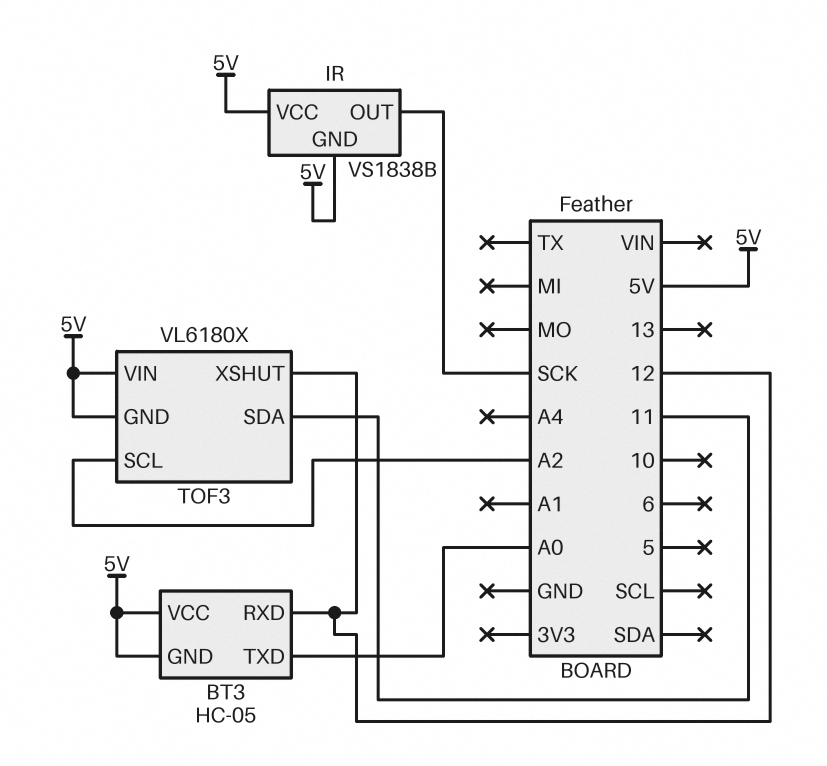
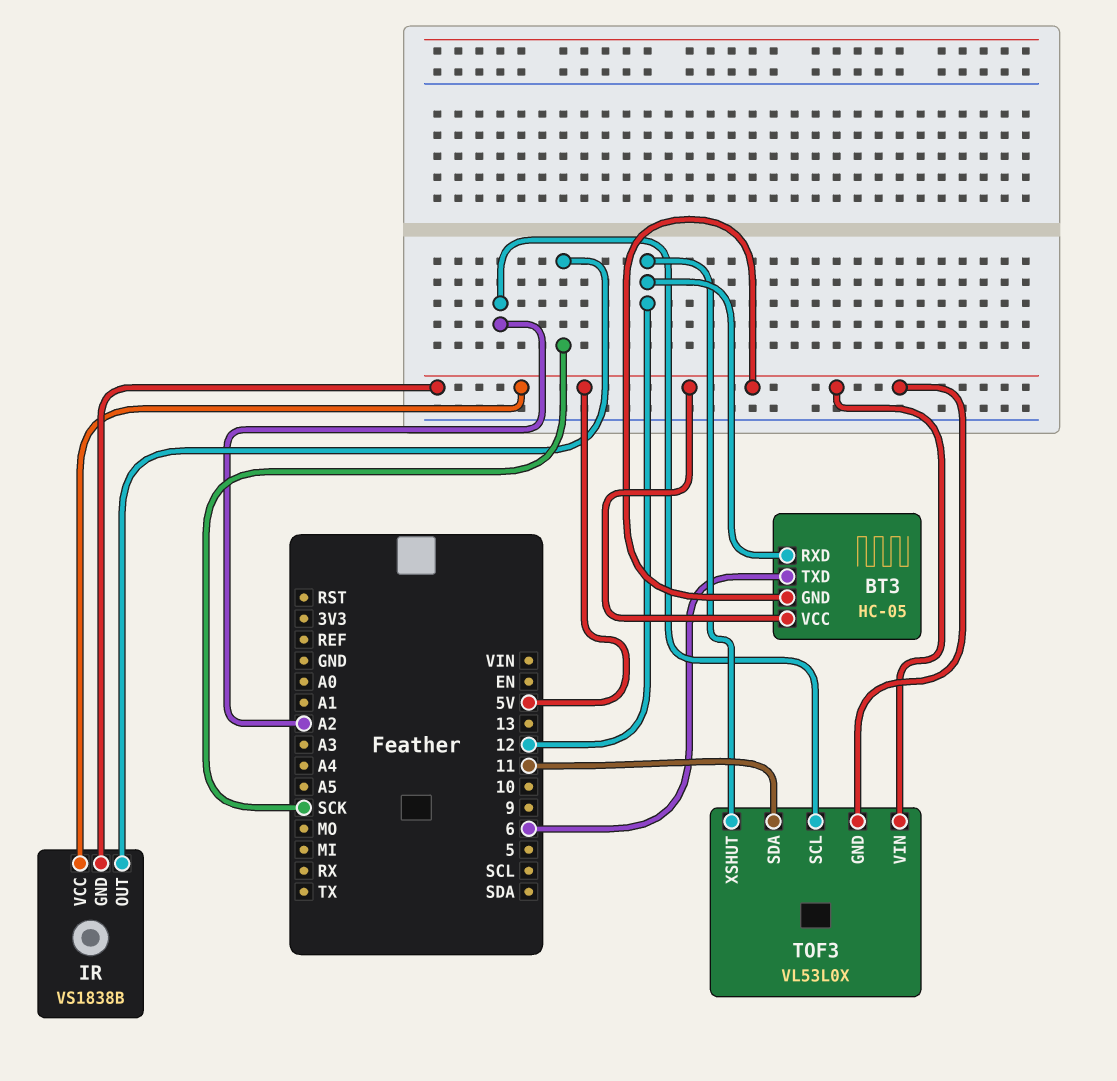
BT3 pin TXD: A0 -> 6
TOF3: VL6180X -> VL53L0X

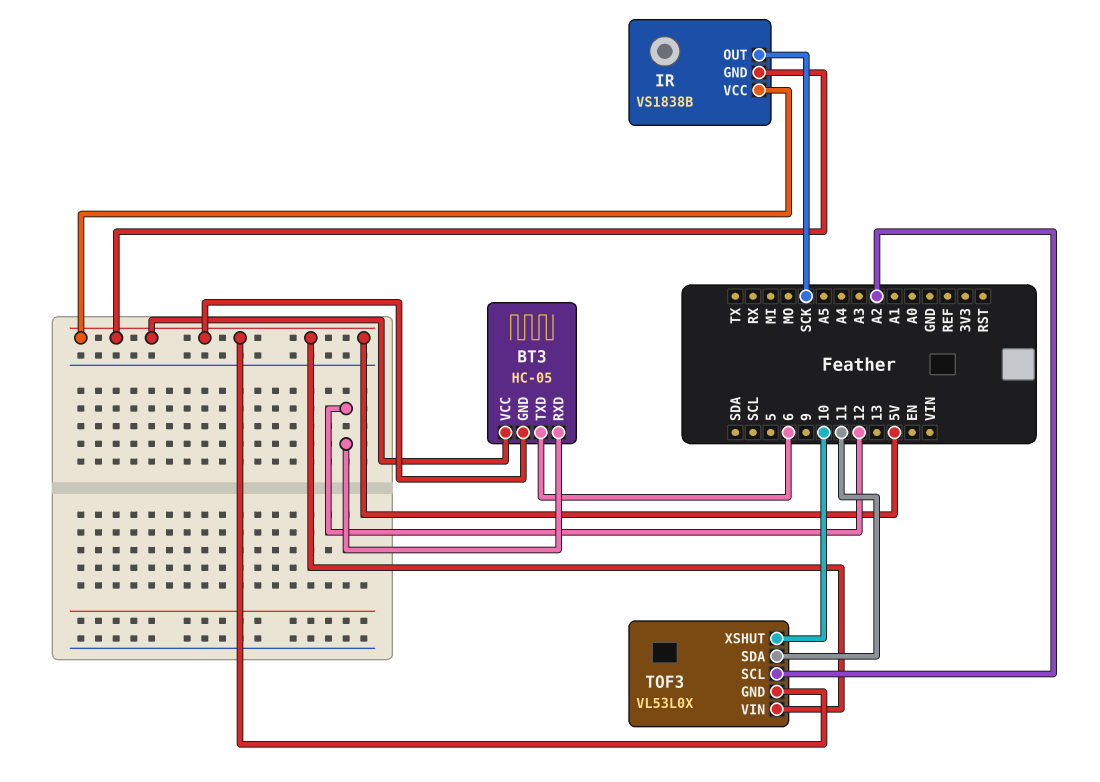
TOF3 pin XSHUT: 12 -> 10

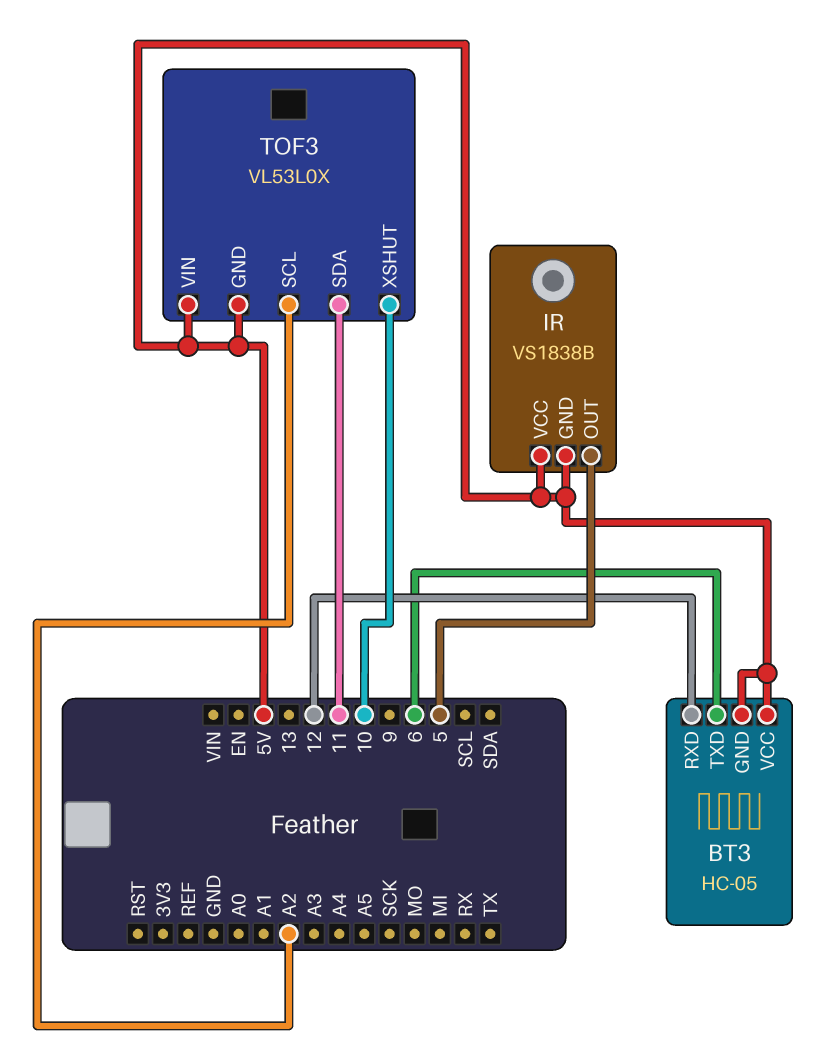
IR pin OUT: SCK -> 5

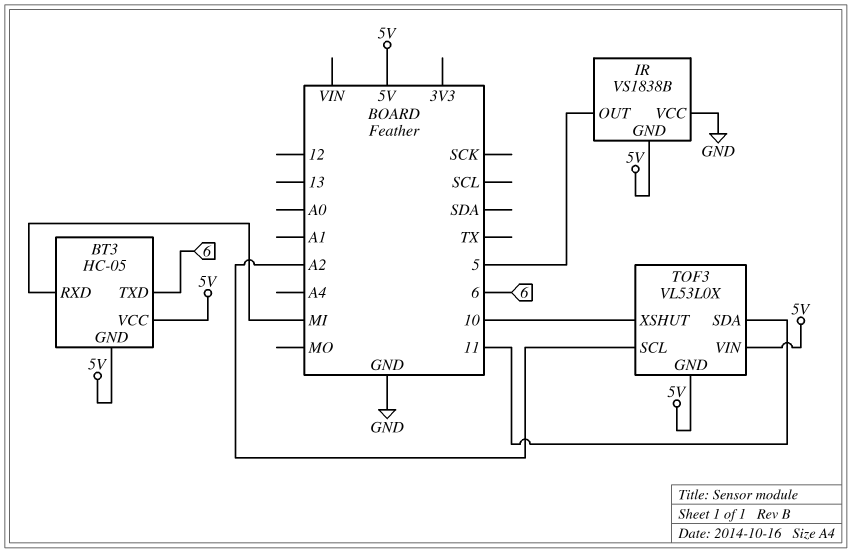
BT3 pin RXD: 12 -> MI
IR pin VCC: 5V -> GND

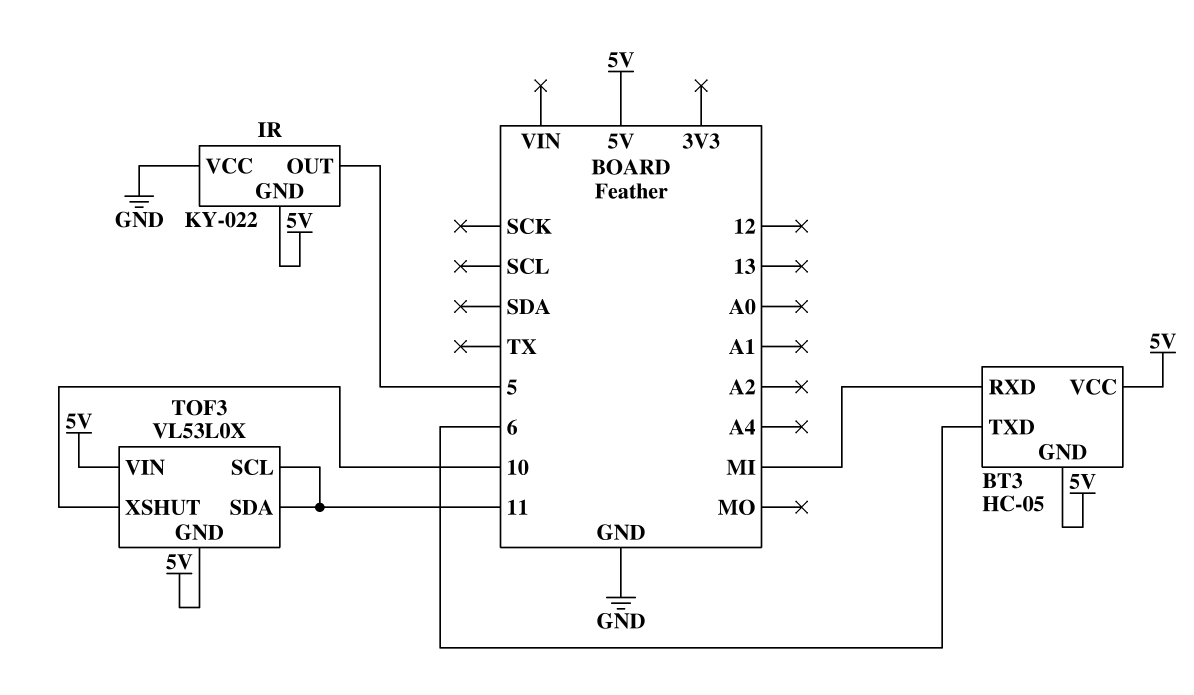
IR: VS1838B -> KY-022
TOF3 pin SCL: A2 -> 11

